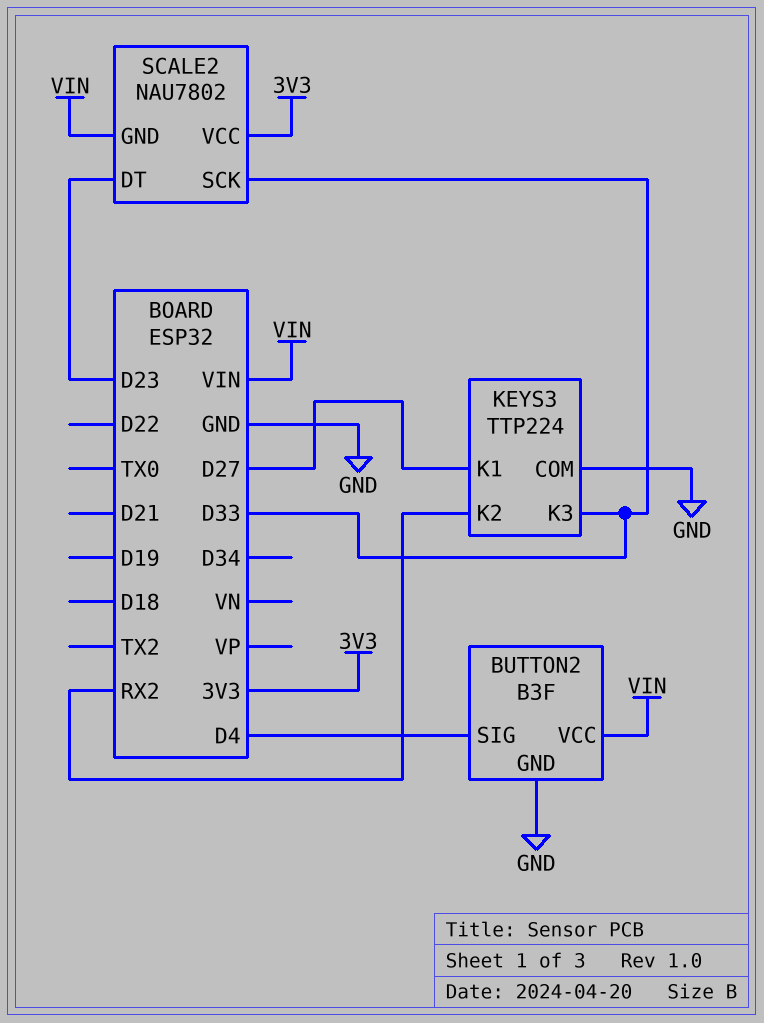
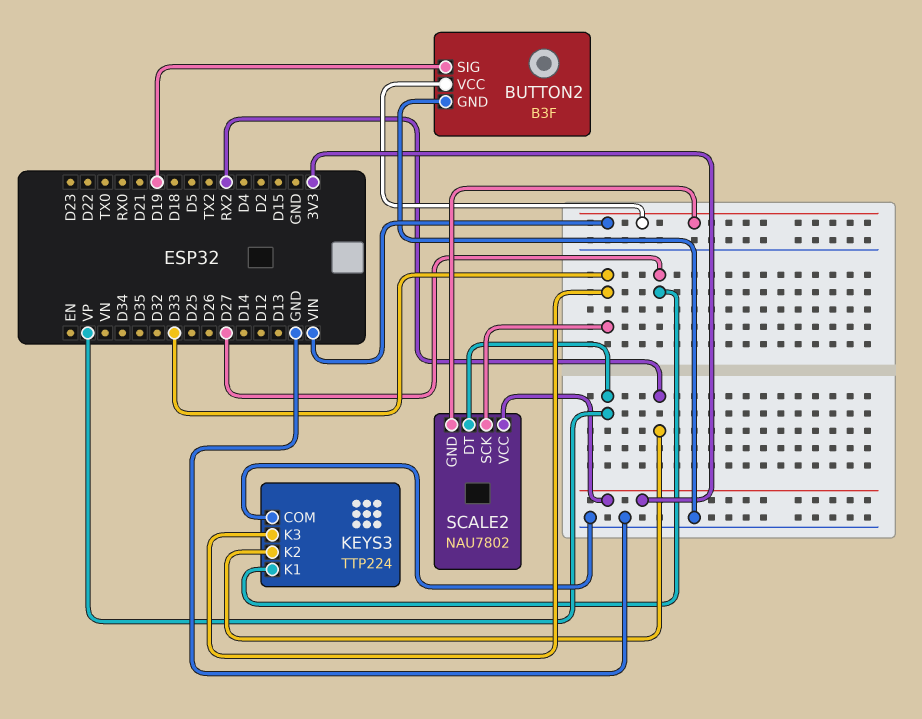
BUTTON2 pin SIG: D4 -> D19
SCALE2 pin DT: D23 -> VP

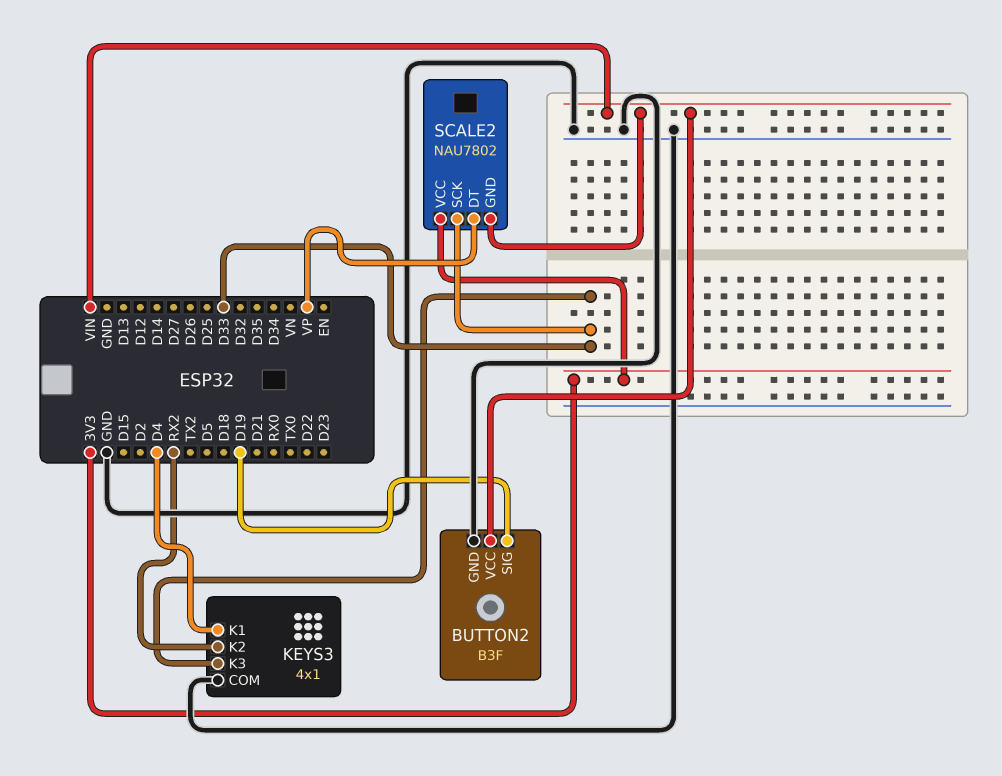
KEYS3: TTP224 -> 4x1
KEYS3 pin K1: D27 -> D4

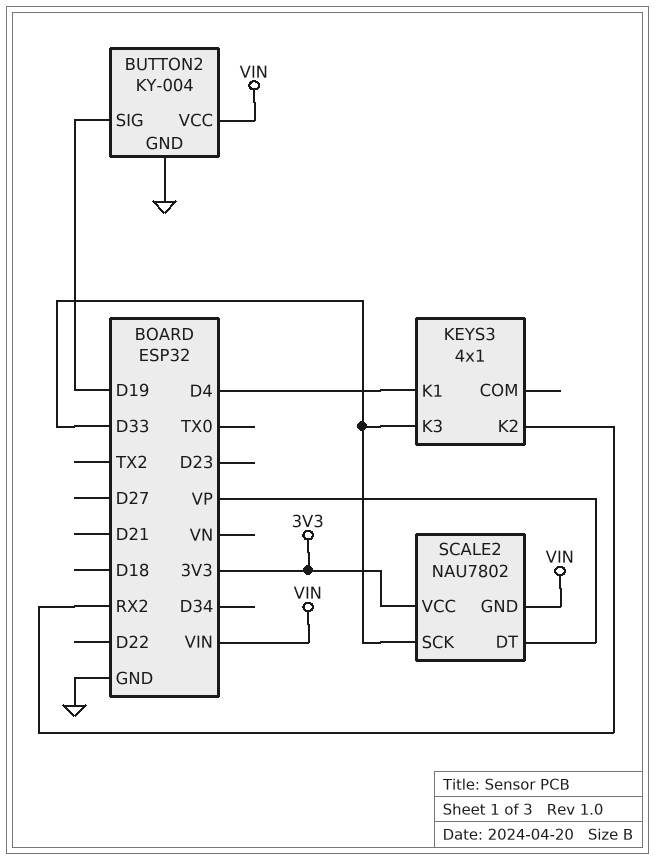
BUTTON2: B3F -> KY-004
KEYS3 pin COM: GND -> none

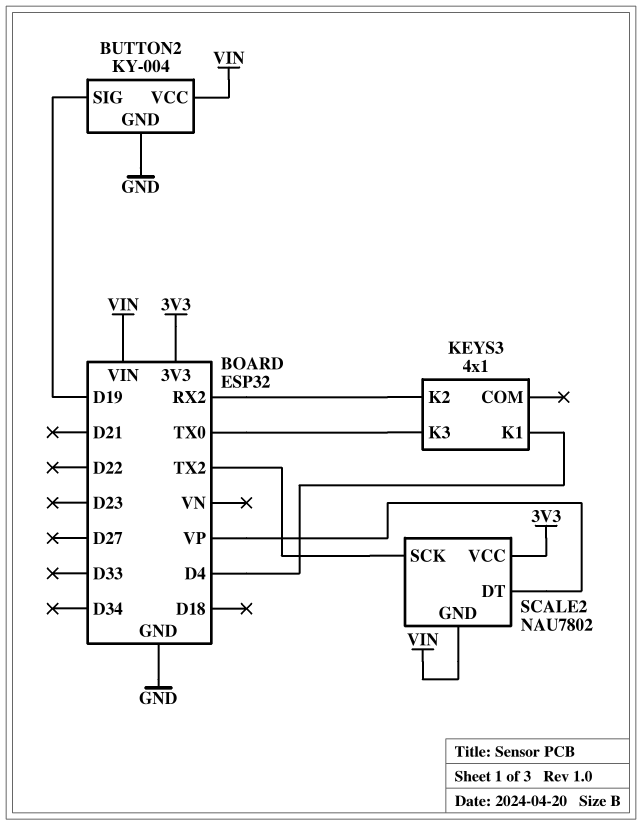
KEYS3 pin K3: D33 -> TX0
SCALE2 pin SCK: D33 -> TX2

